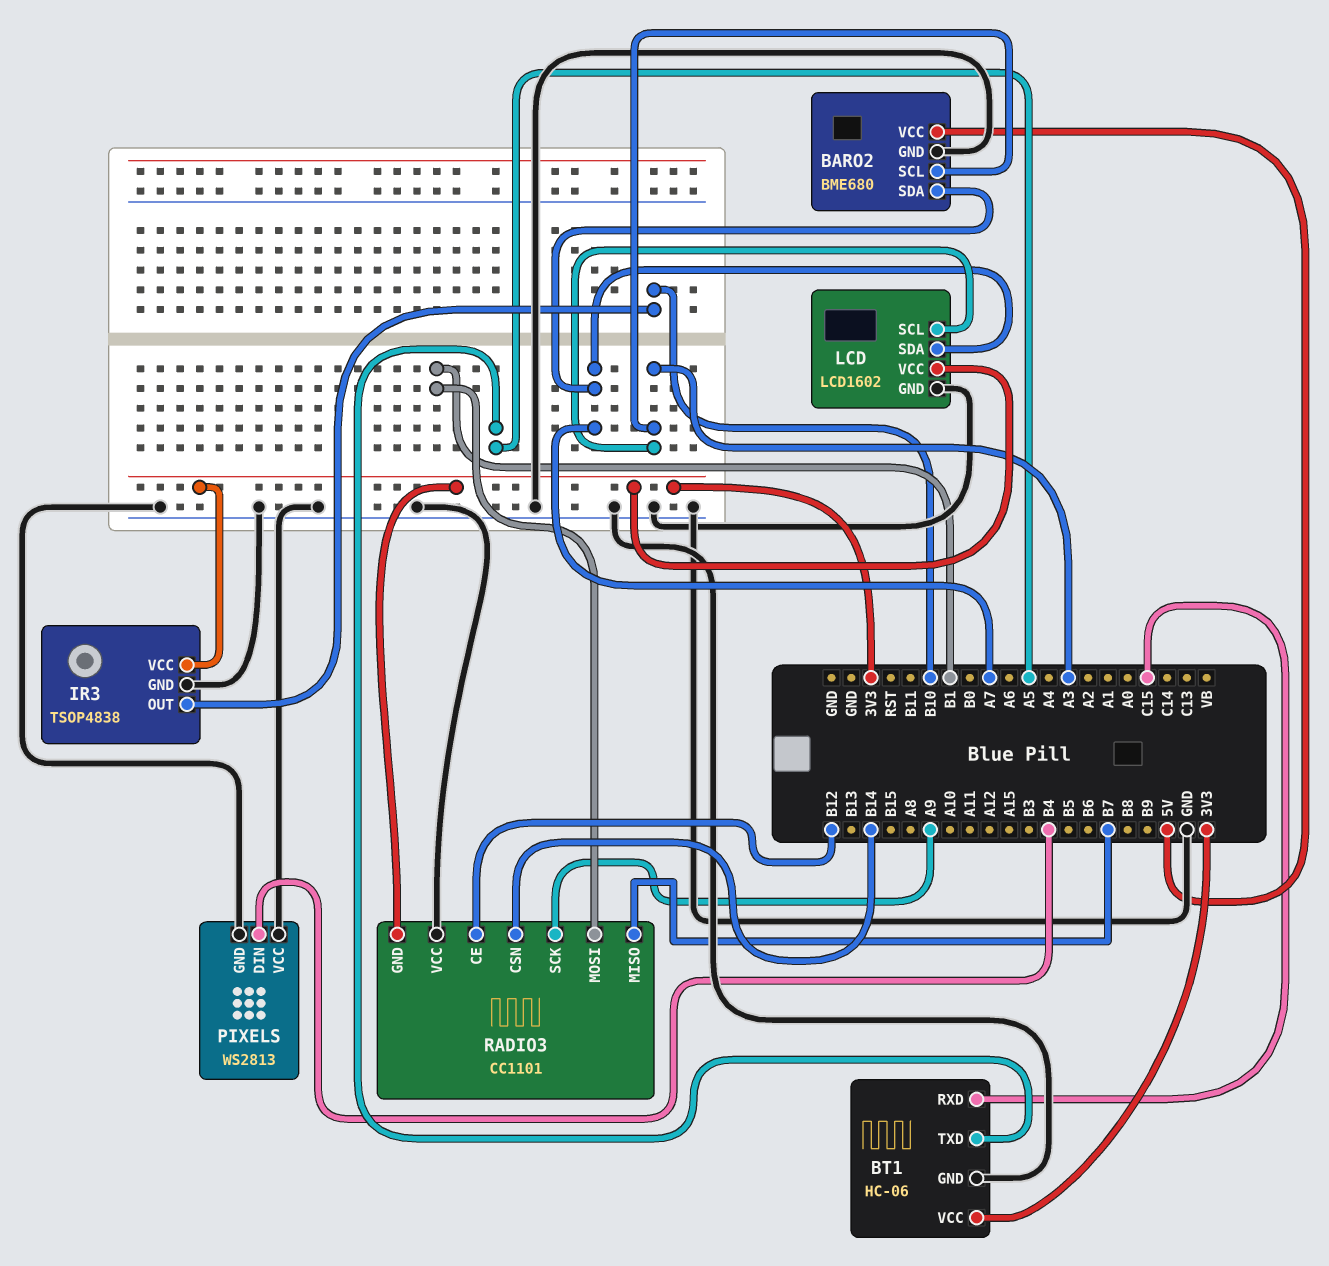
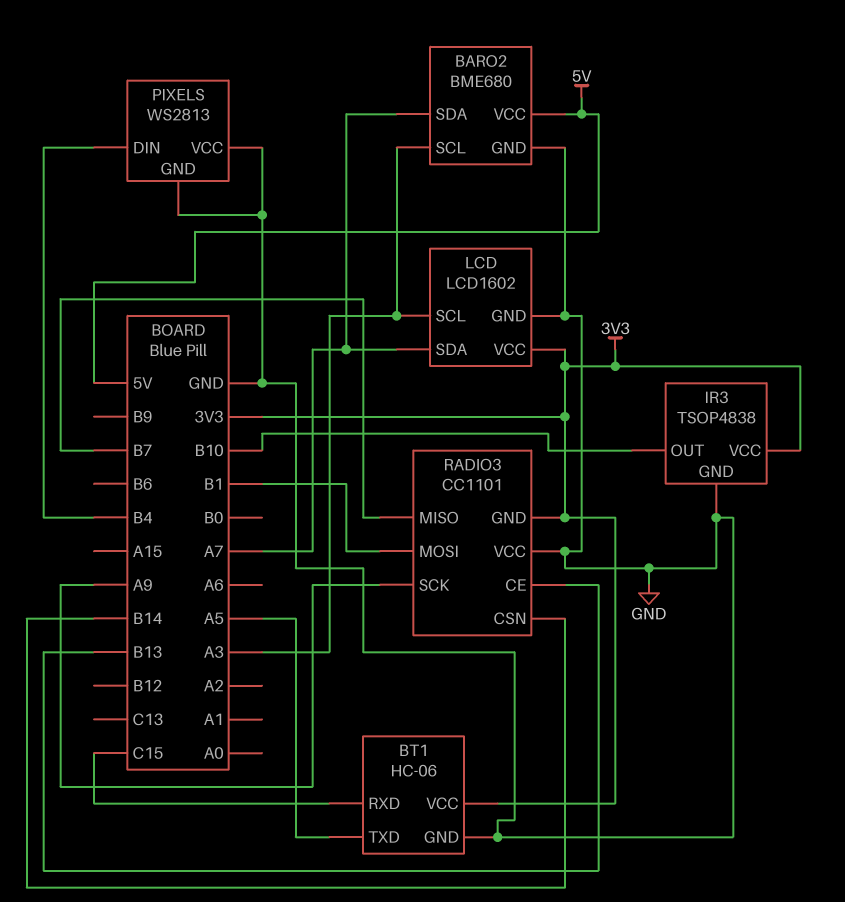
RADIO3 pin CE: B12 -> B13

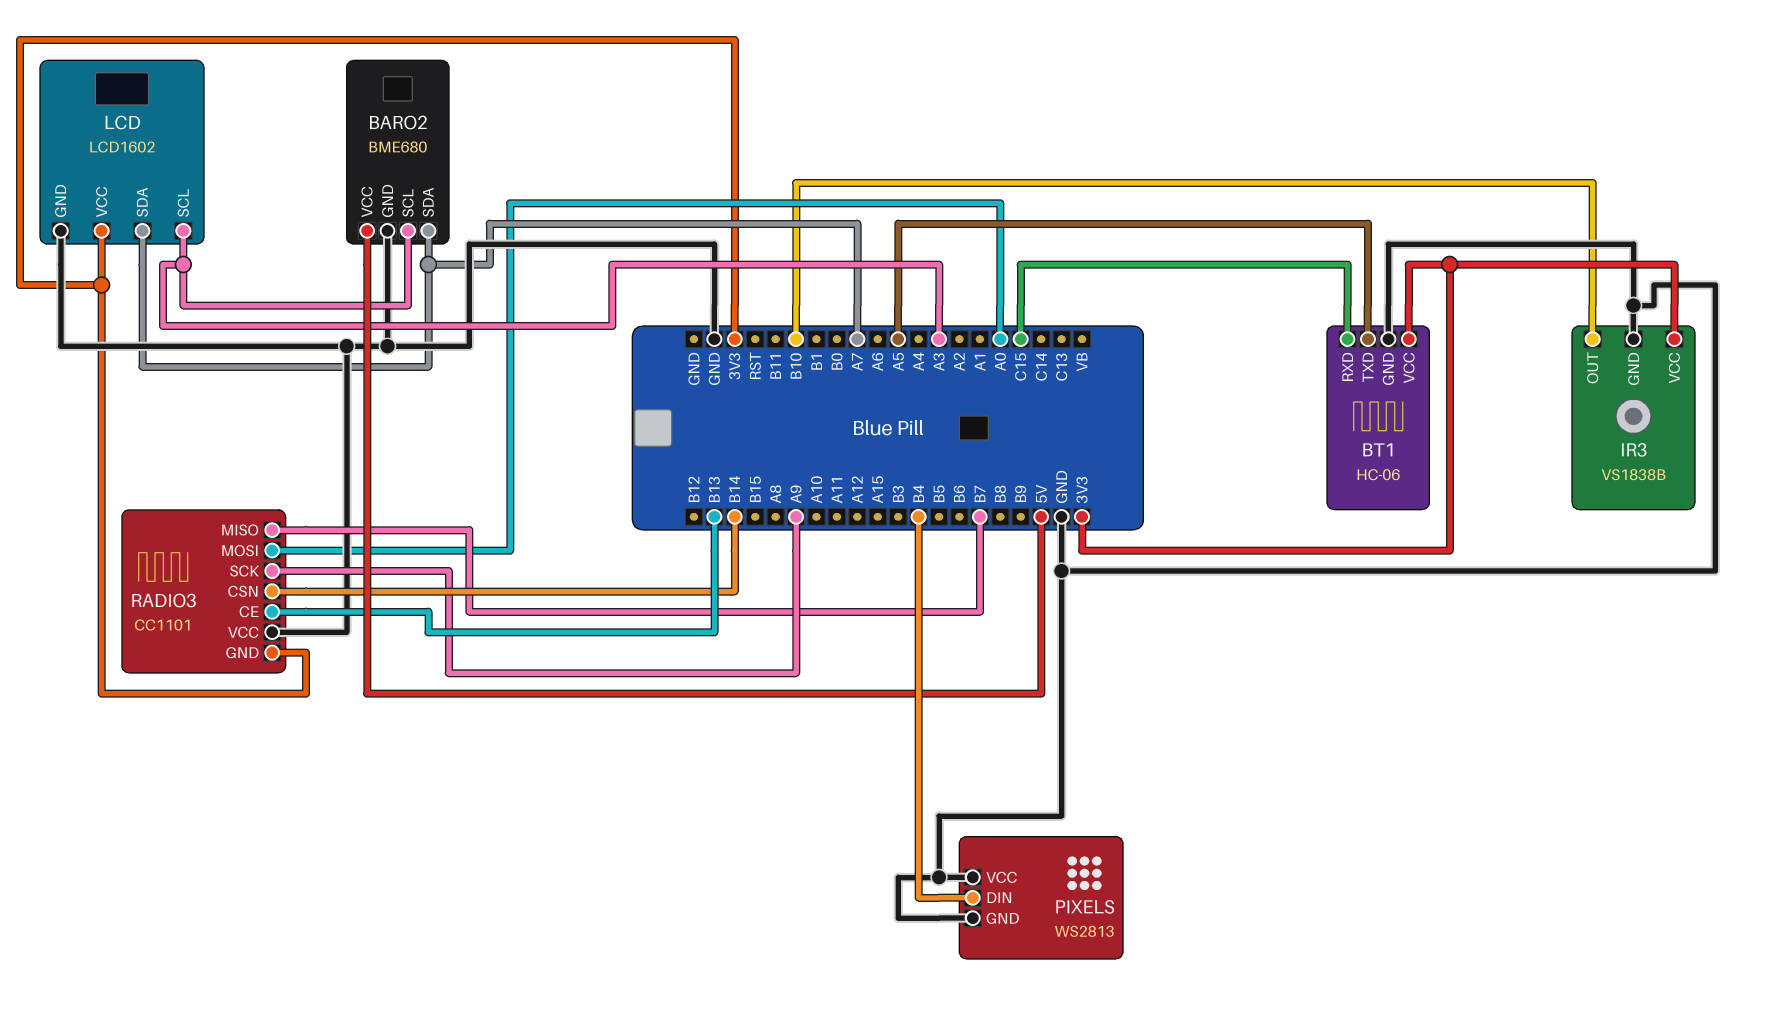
IR3: TSOP4838 -> VS1838B
RADIO3 pin MOSI: B1 -> A0

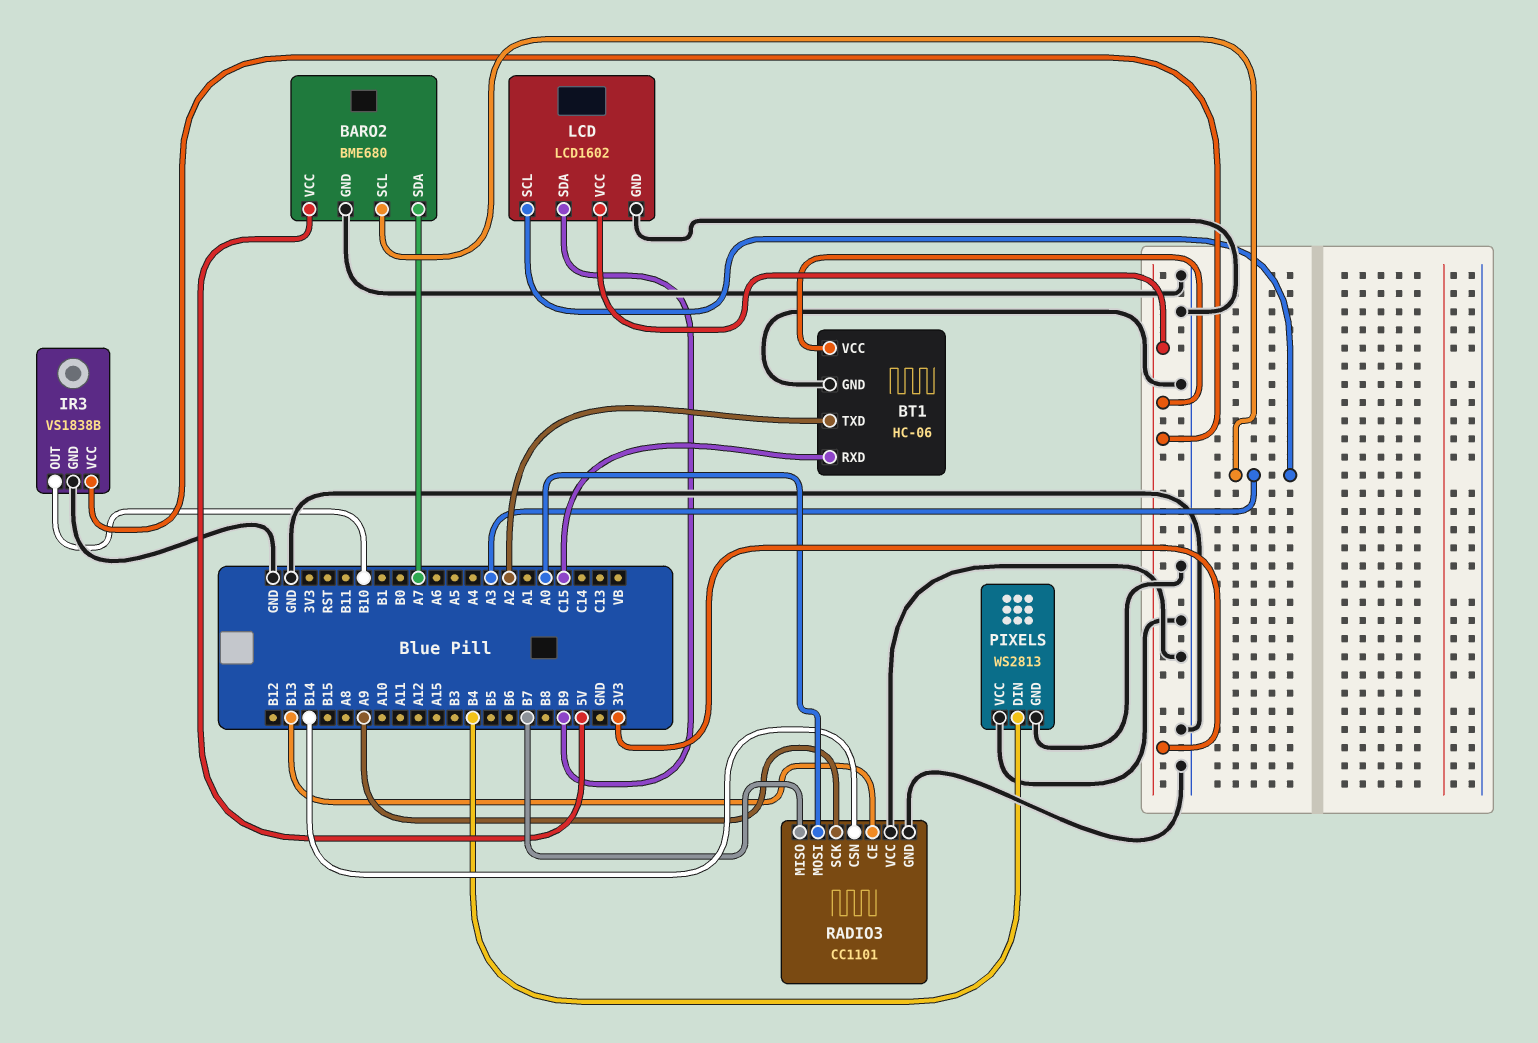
BT1 pin TXD: A5 -> A2
LCD pin SDA: A7 -> B9
RADIO3 pin GND: 3V3 -> GND

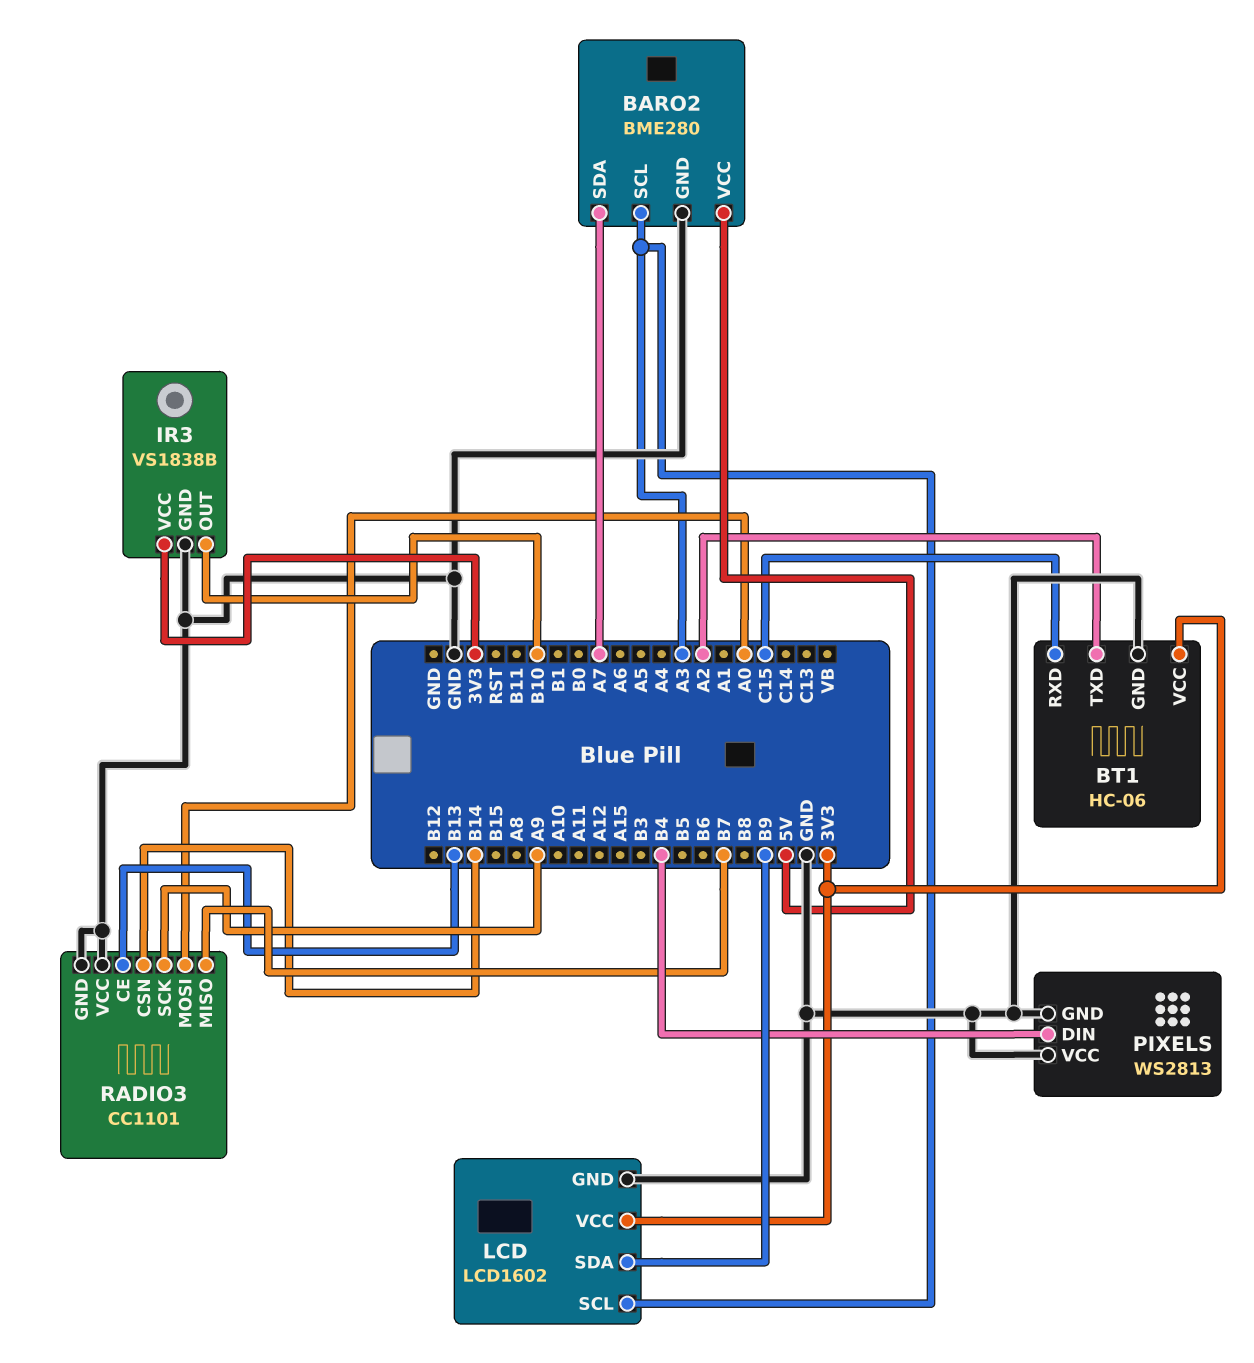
BARO2: BME680 -> BME280

